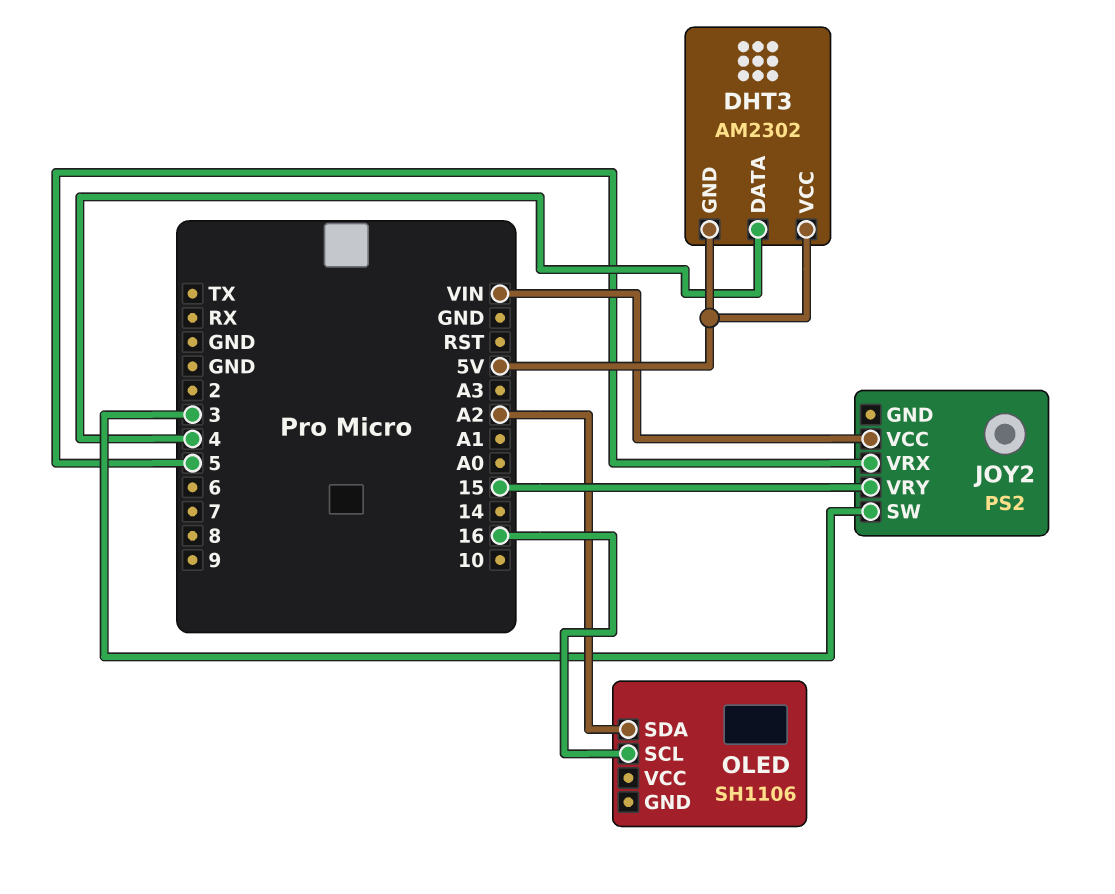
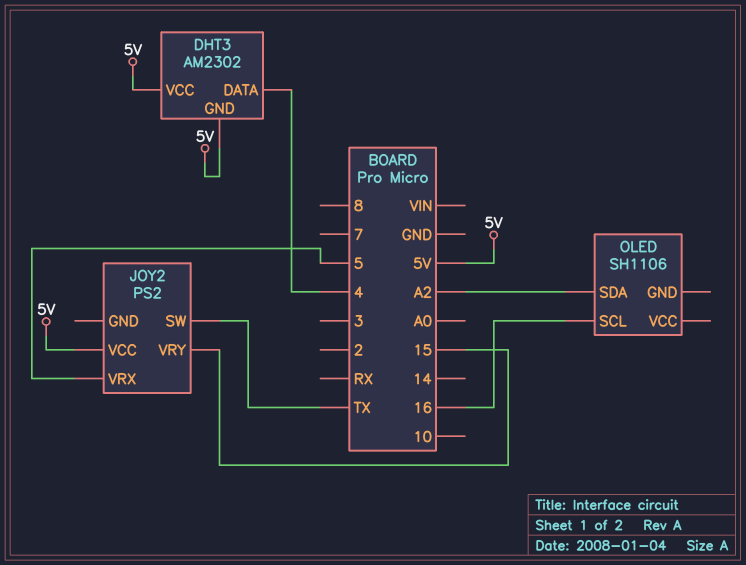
JOY2 pin SW: 3 -> TX
JOY2 pin VCC: VIN -> 5V

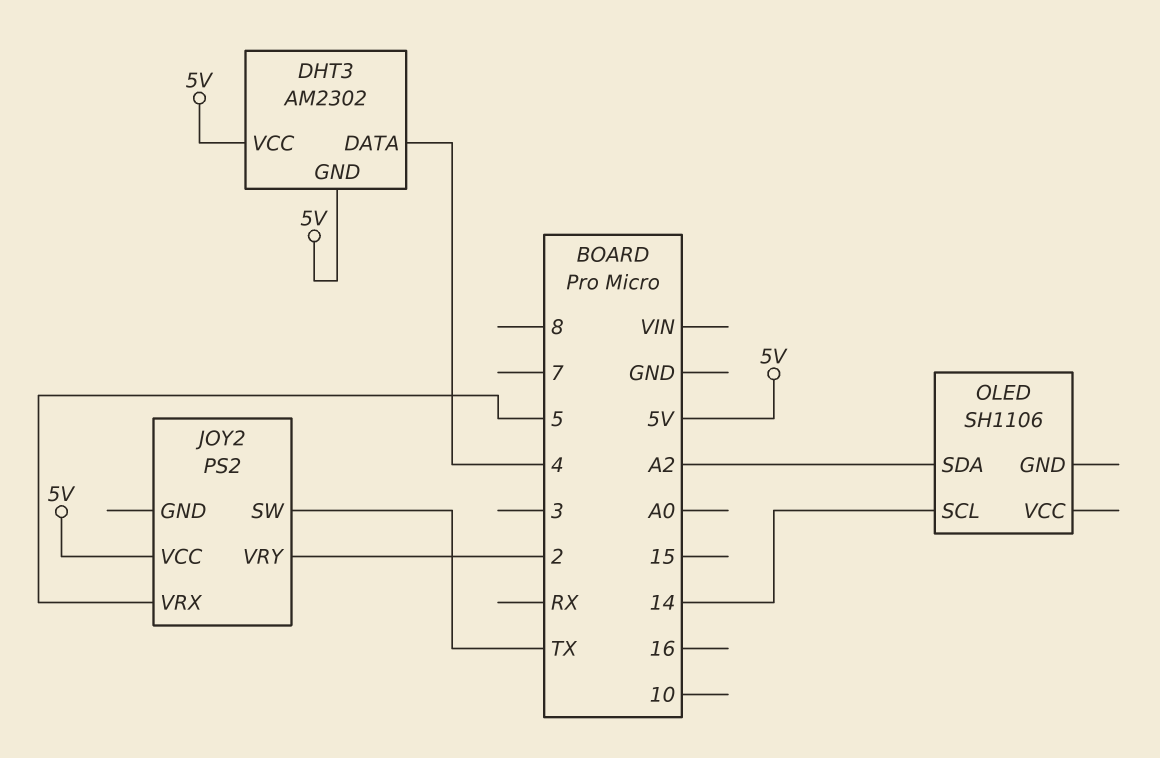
JOY2 pin VRY: 15 -> 2
OLED pin SCL: 16 -> 14

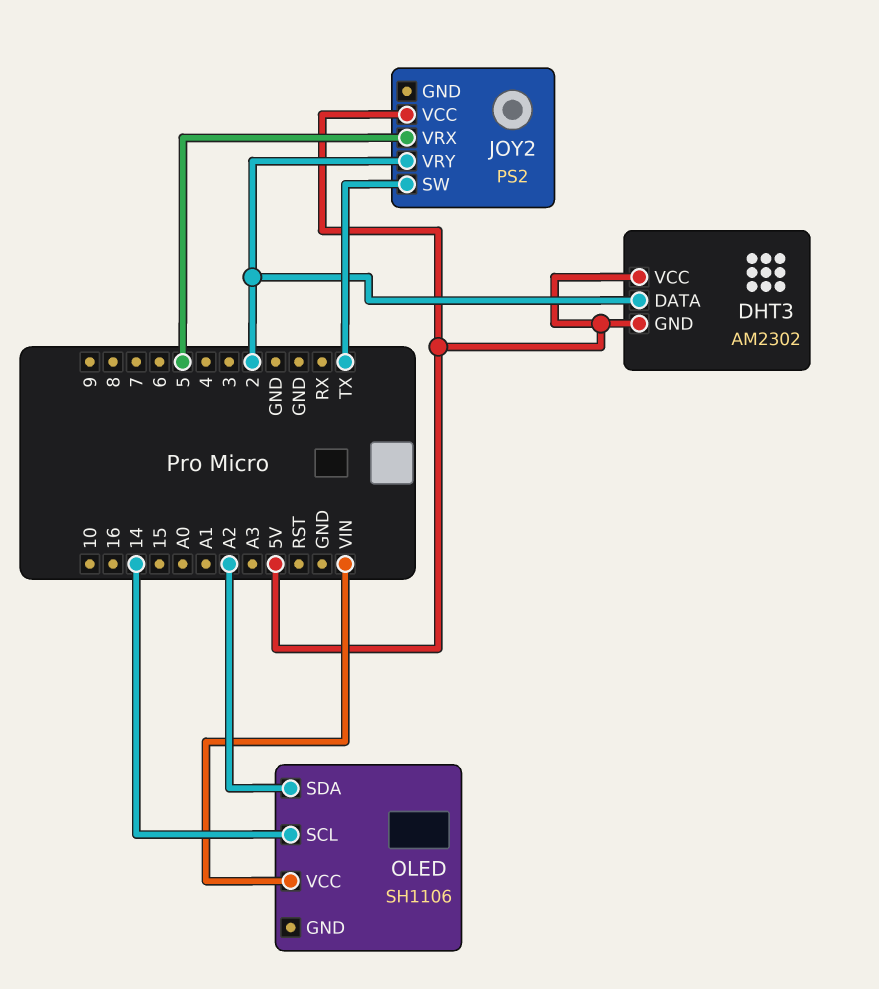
DHT3 pin DATA: 4 -> 2
OLED pin VCC: none -> VIN

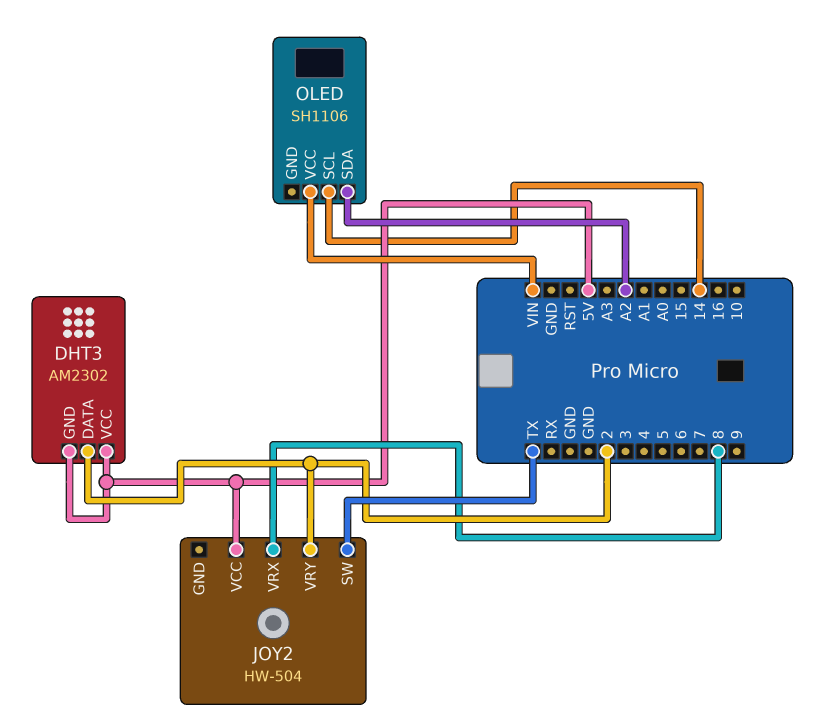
JOY2: PS2 -> HW-504
JOY2 pin VRX: 5 -> 8

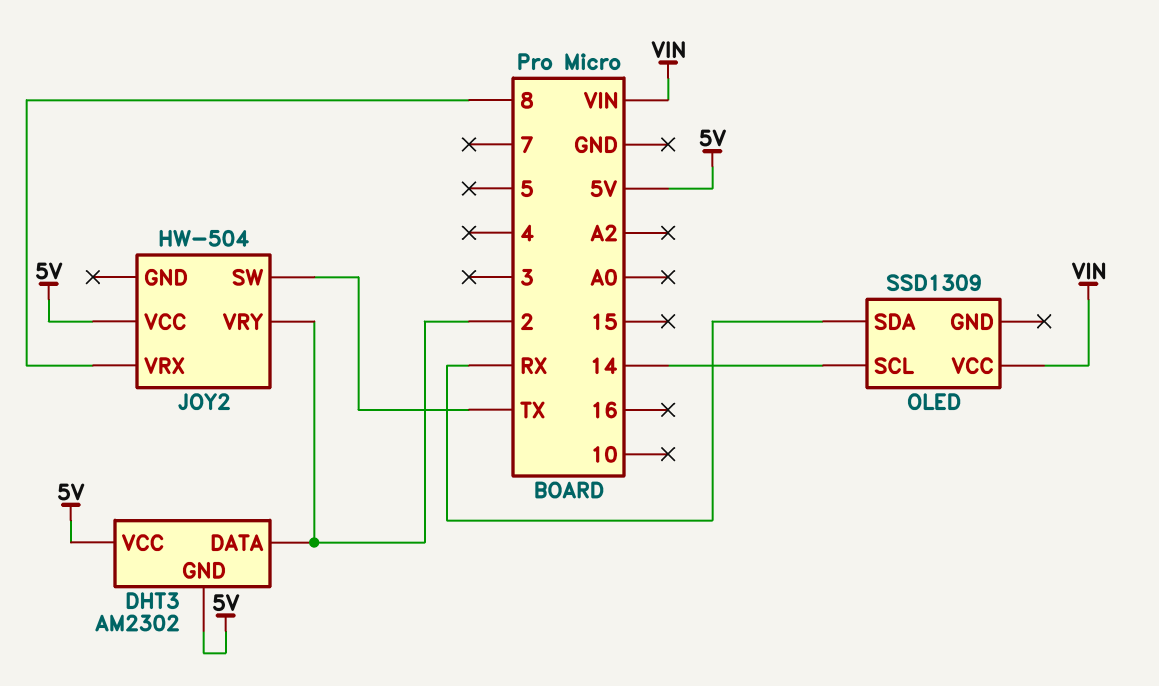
OLED: SH1106 -> SSD1309
OLED pin SDA: A2 -> RX

